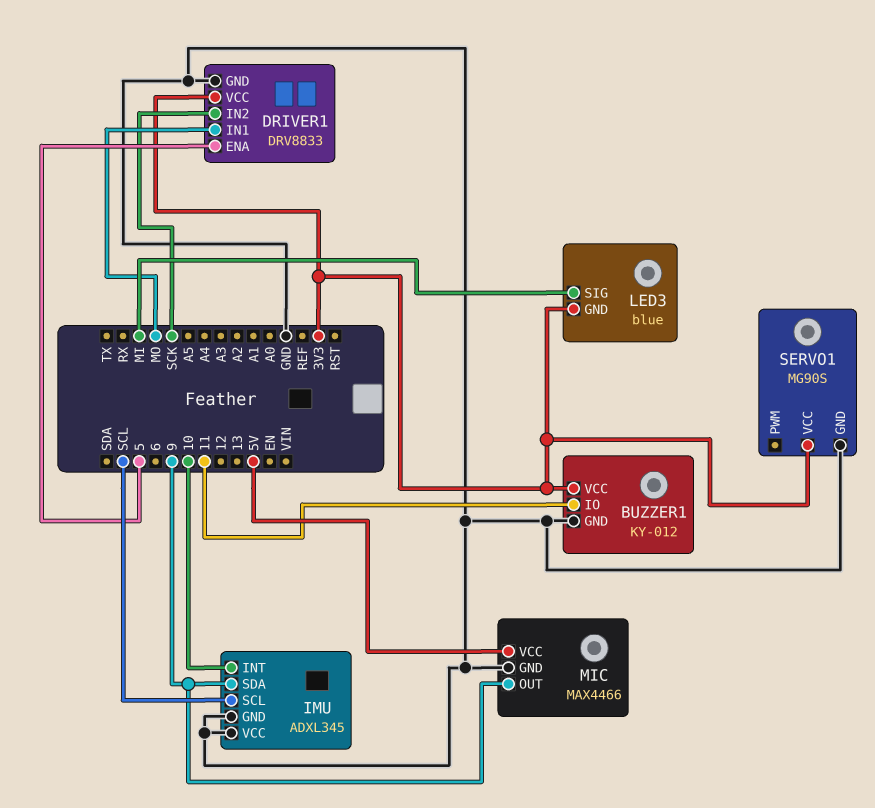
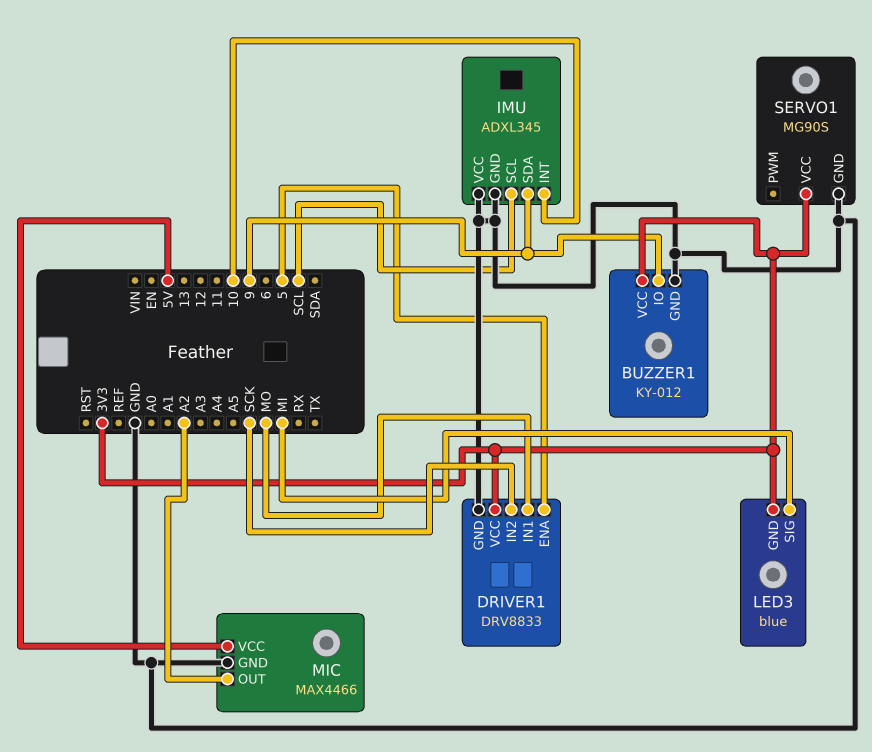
BUZZER1 pin IO: 11 -> 9
MIC pin OUT: 9 -> A2

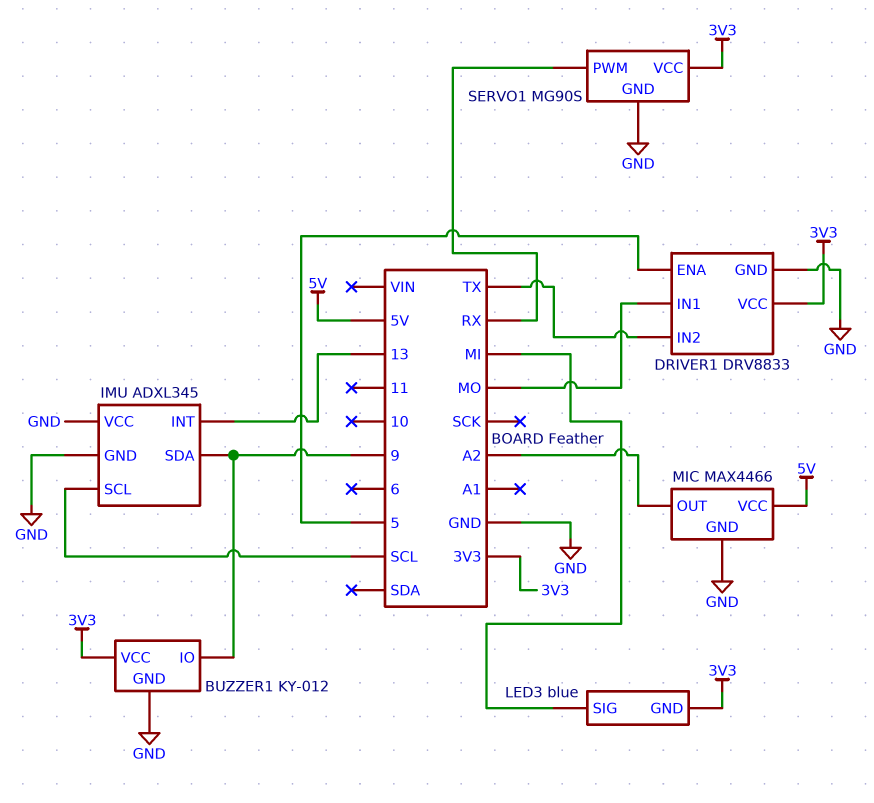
DRIVER1 pin IN2: SCK -> TX
IMU pin INT: 10 -> 13
SERVO1 pin PWM: none -> RX

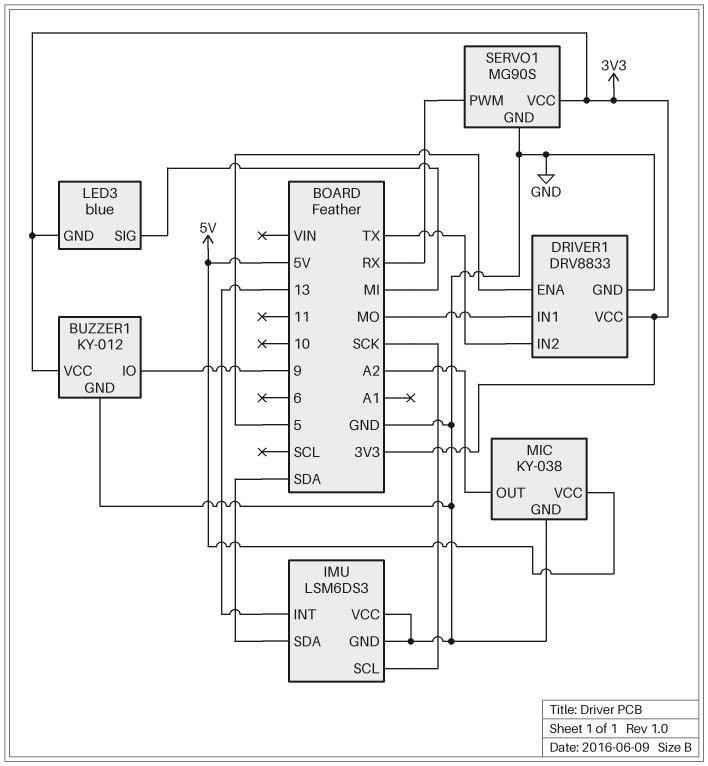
IMU: ADXL345 -> LSM6DS3
IMU pin SCL: SCL -> SCK
IMU pin SDA: 9 -> SDA
MIC: MAX4466 -> KY-038

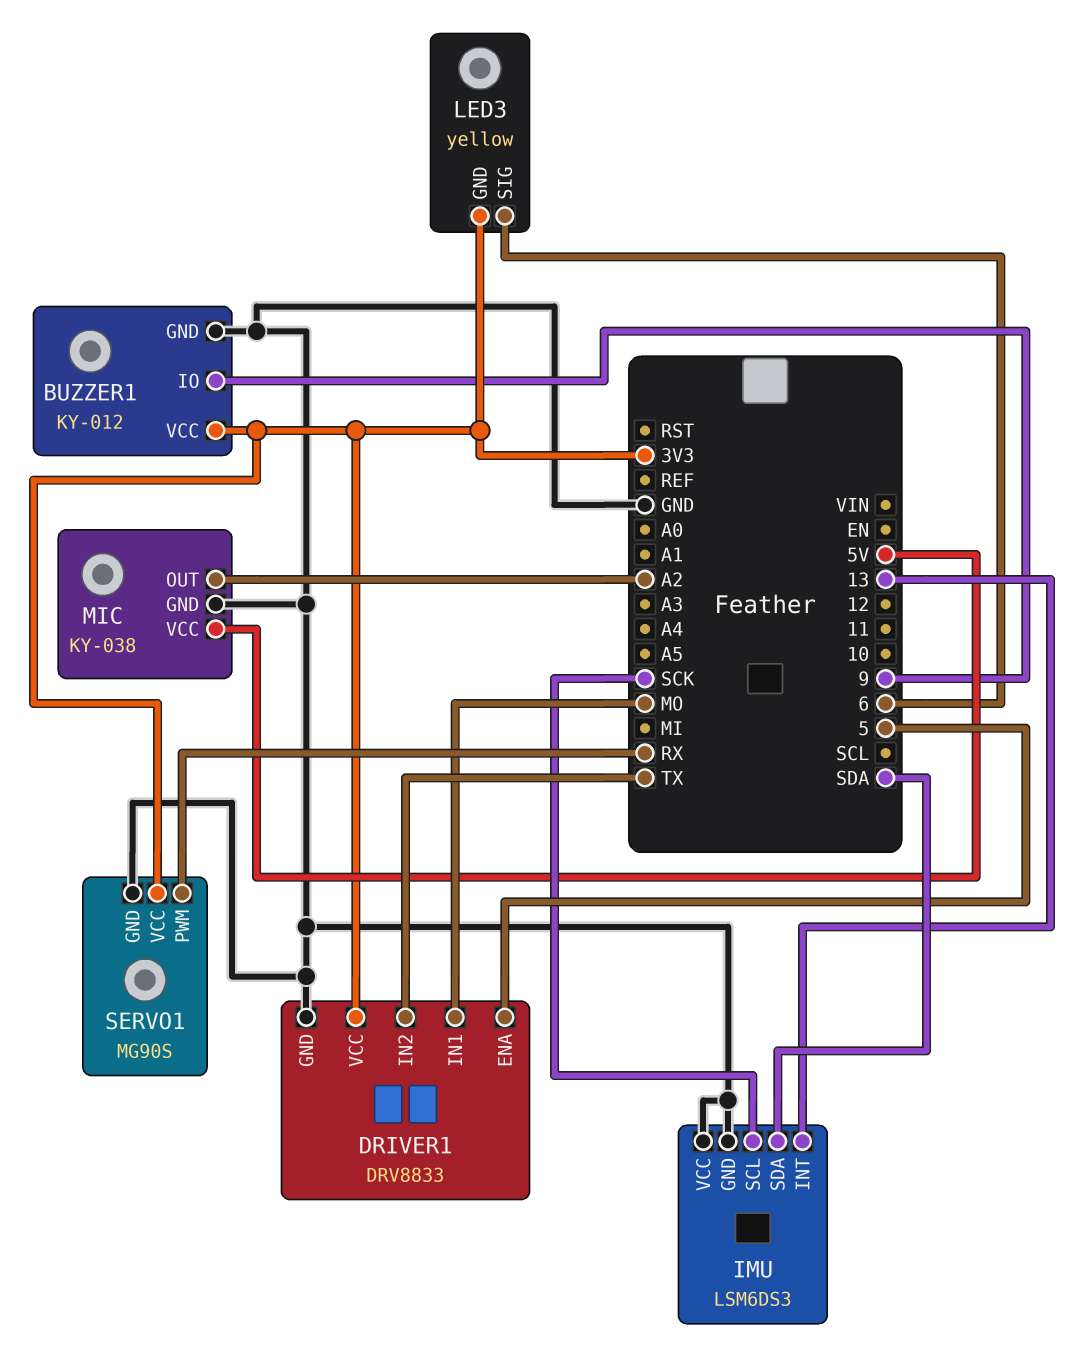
LED3: blue -> yellow
LED3 pin SIG: MI -> 6

